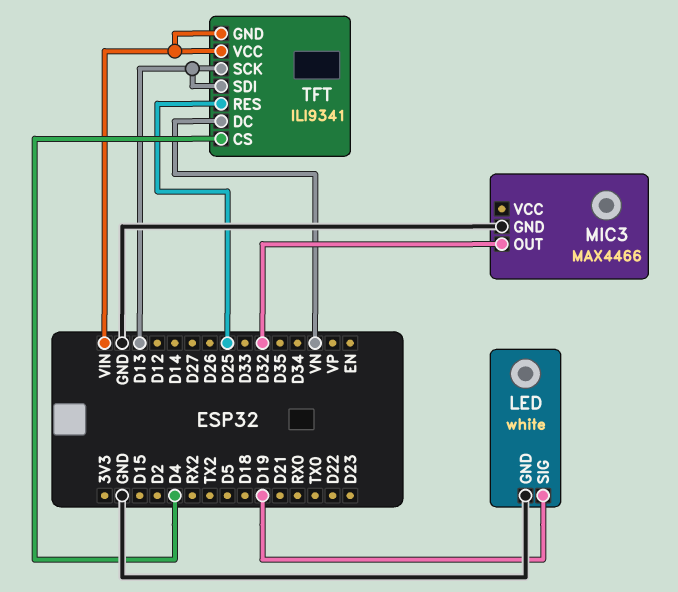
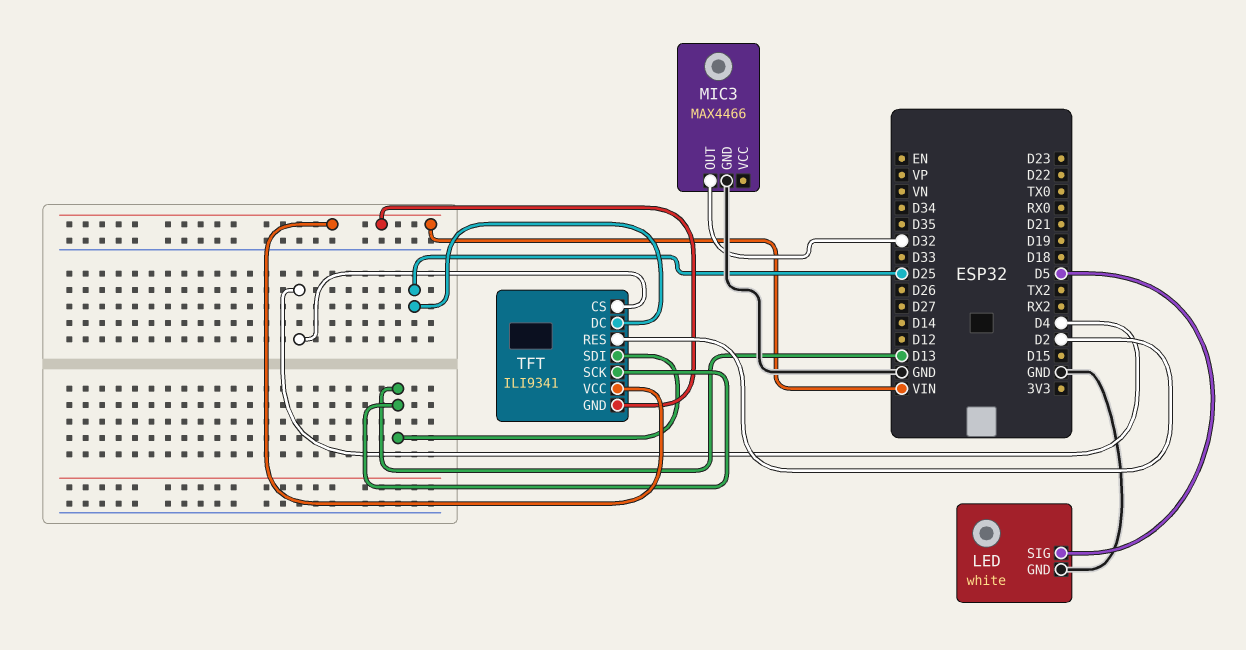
LED pin SIG: D19 -> D5
TFT pin DC: VN -> D25
TFT pin RES: D25 -> D2

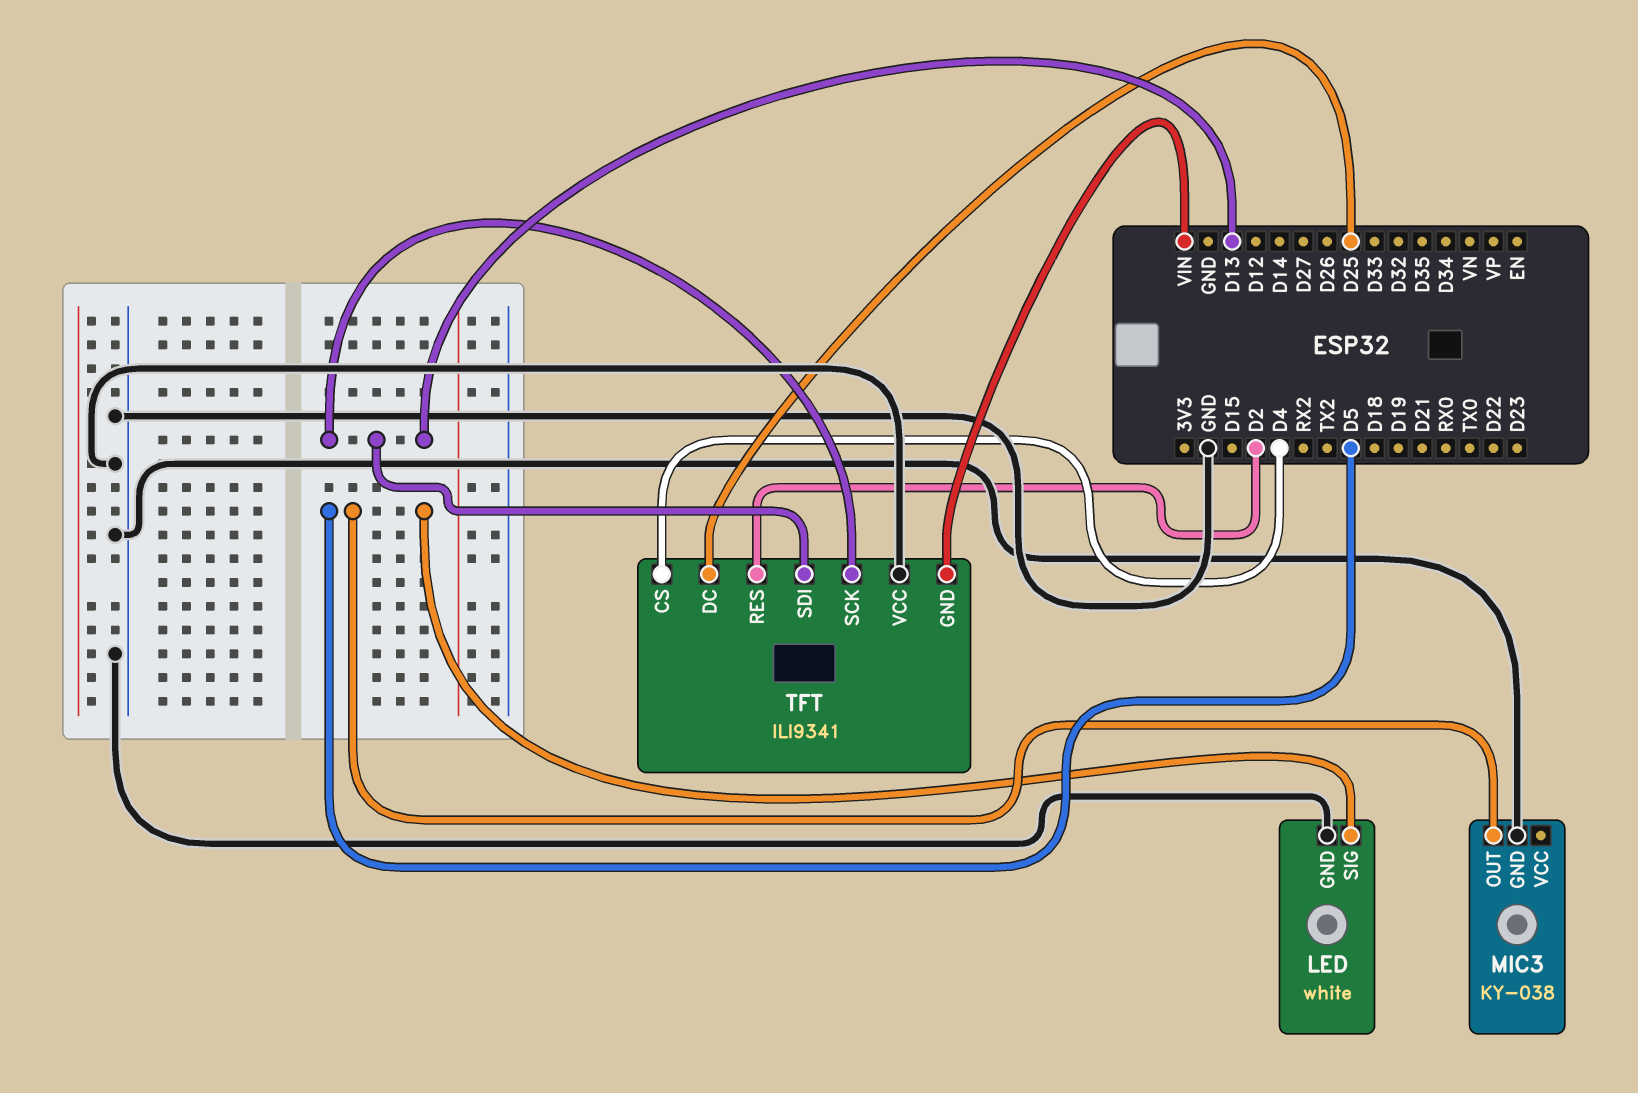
MIC3: MAX4466 -> KY-038
MIC3 pin OUT: D32 -> D5
TFT pin VCC: VIN -> GND

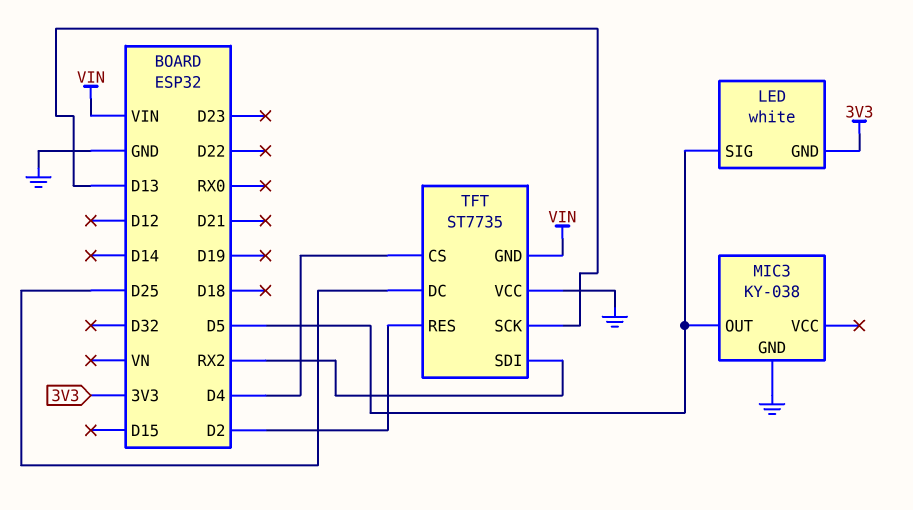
LED pin GND: GND -> 3V3
TFT: ILI9341 -> ST7735
TFT pin SDI: D13 -> RX2

